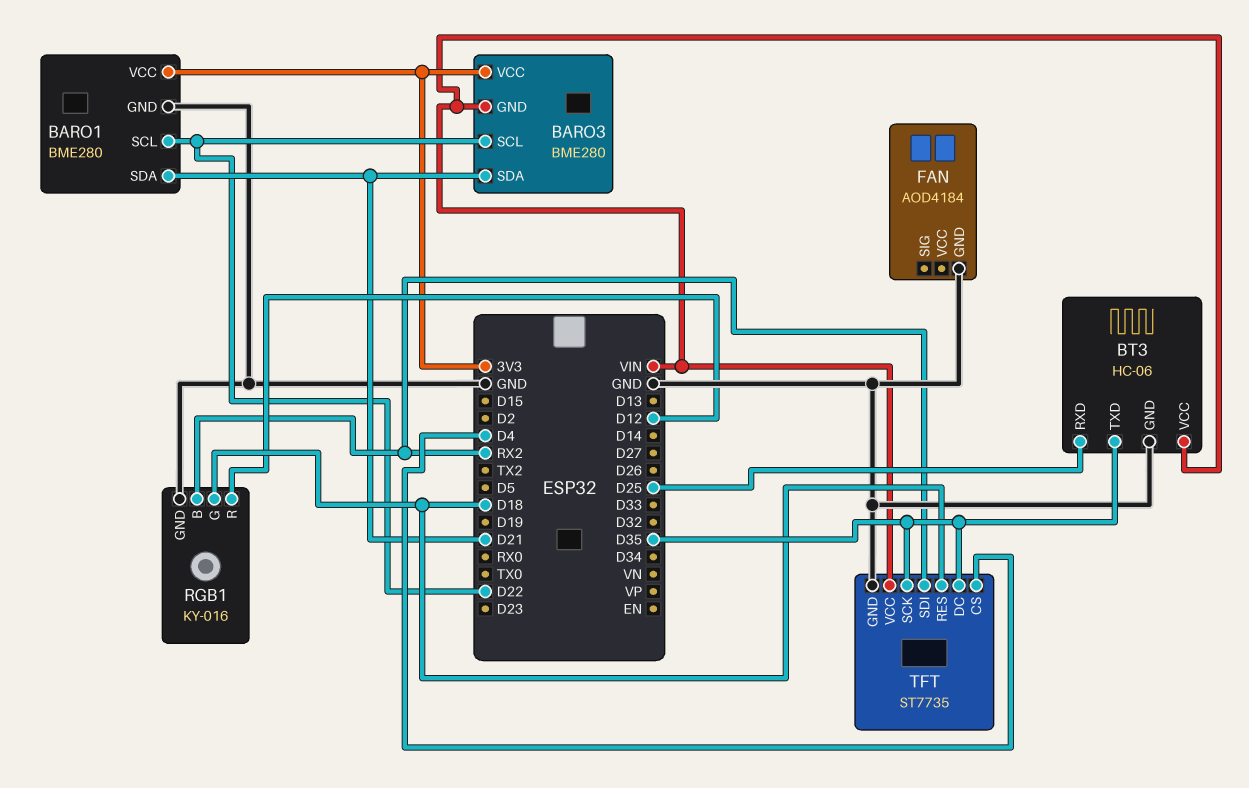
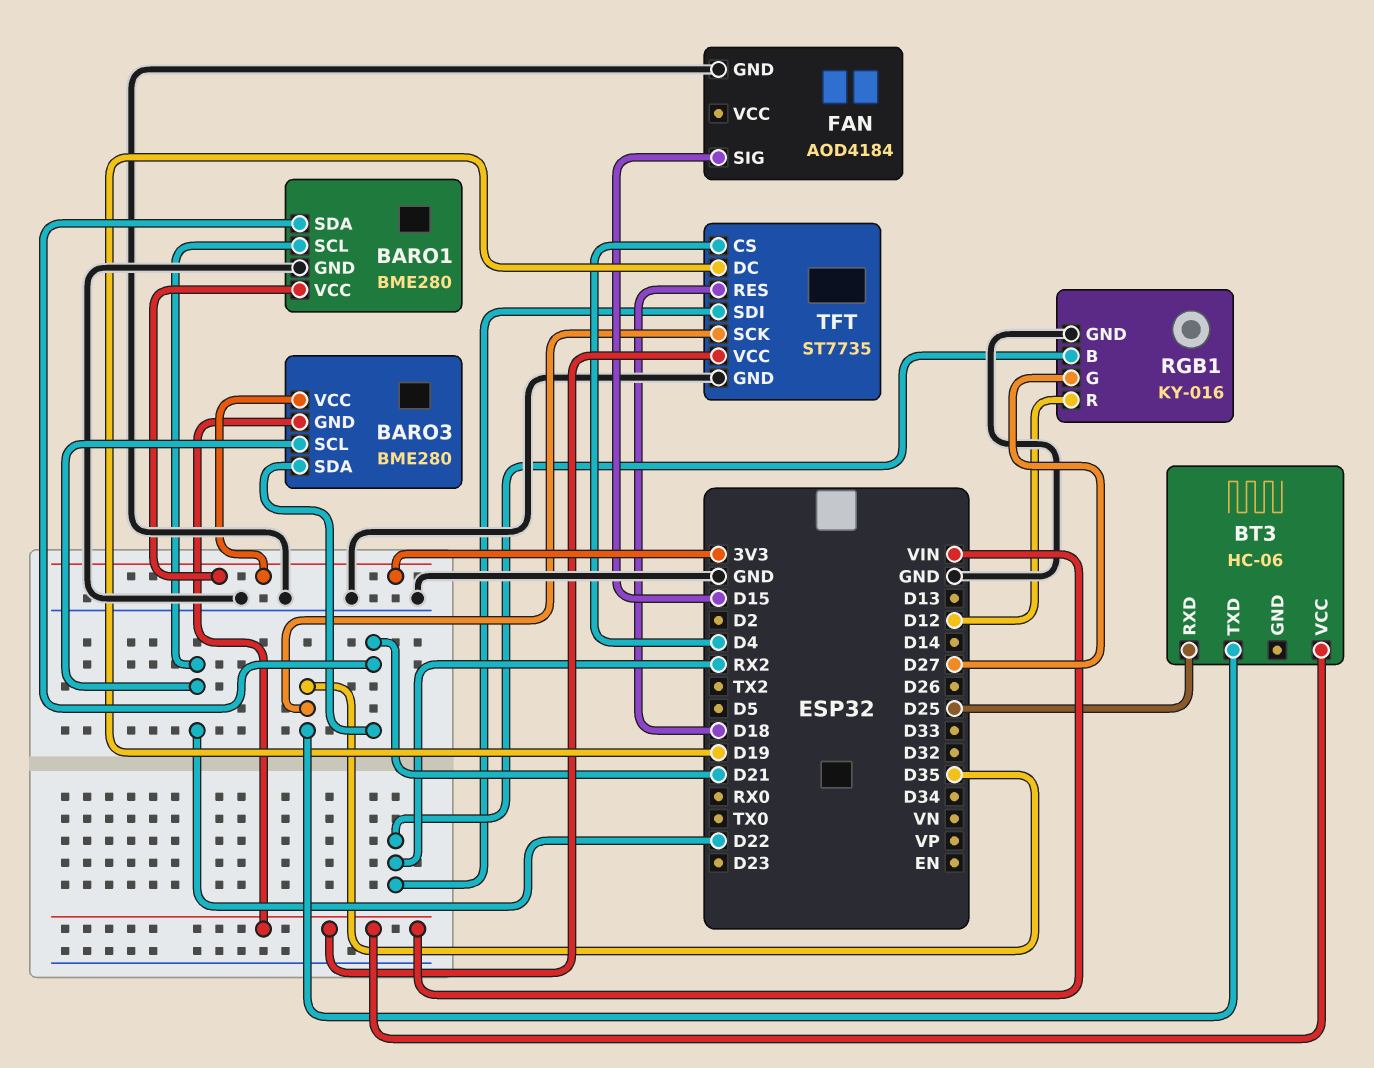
BT3 pin GND: GND -> none
FAN pin SIG: none -> D15
RGB1 pin G: D18 -> D27
TFT pin DC: D35 -> D19

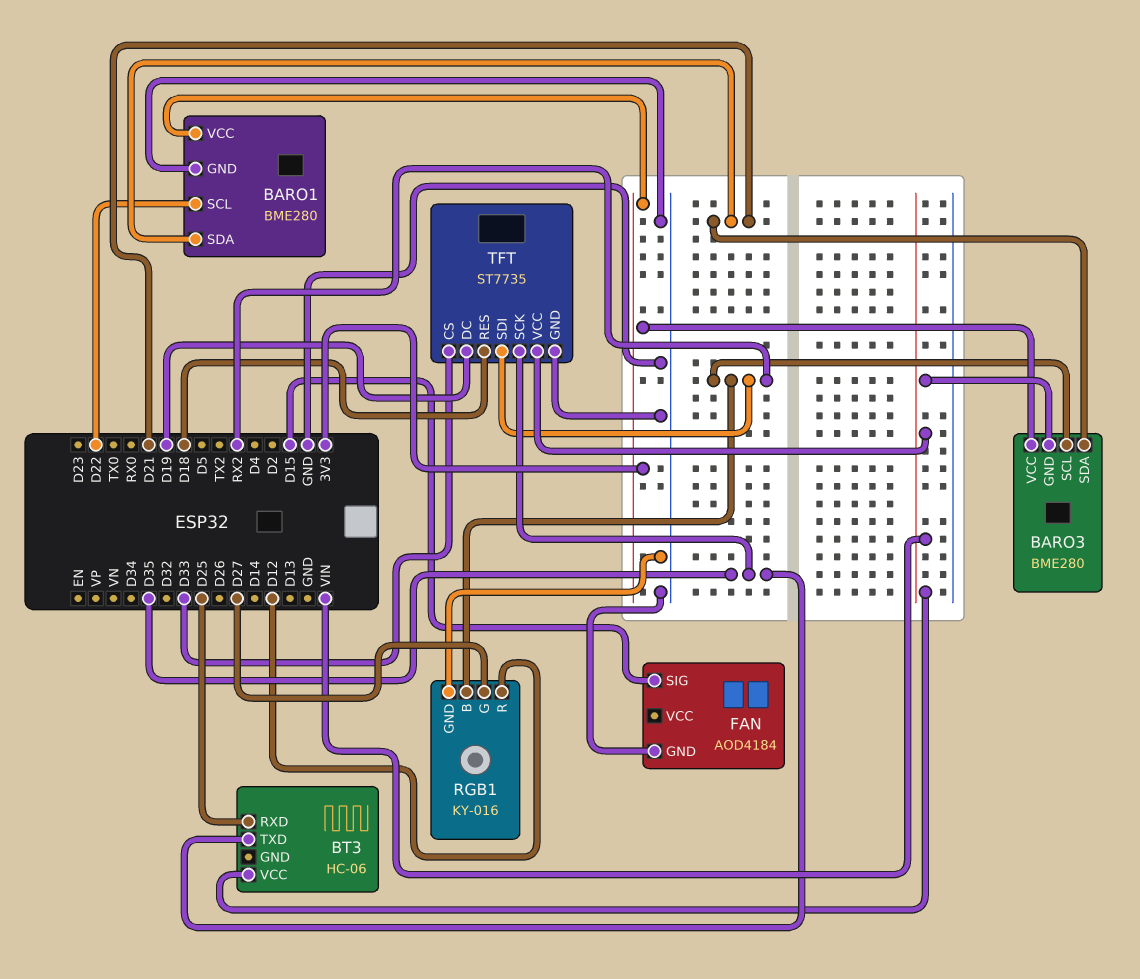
BARO3 pin SCL: D22 -> RX2
TFT pin CS: D4 -> D33

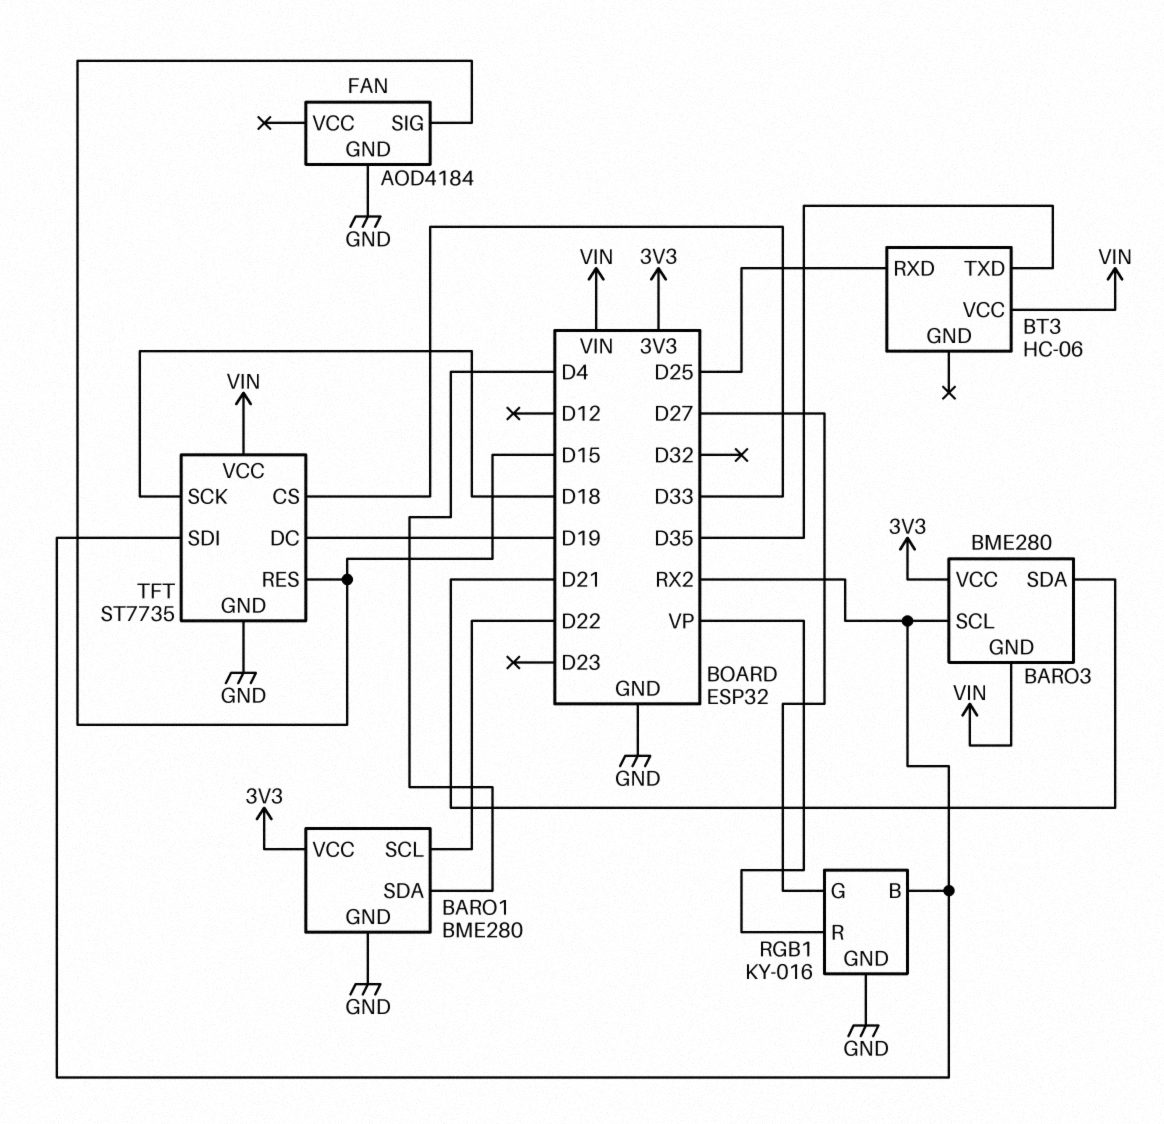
BARO1 pin SDA: D21 -> D4
RGB1 pin R: D12 -> VP
TFT pin RES: D18 -> D15
TFT pin SCK: D35 -> D18

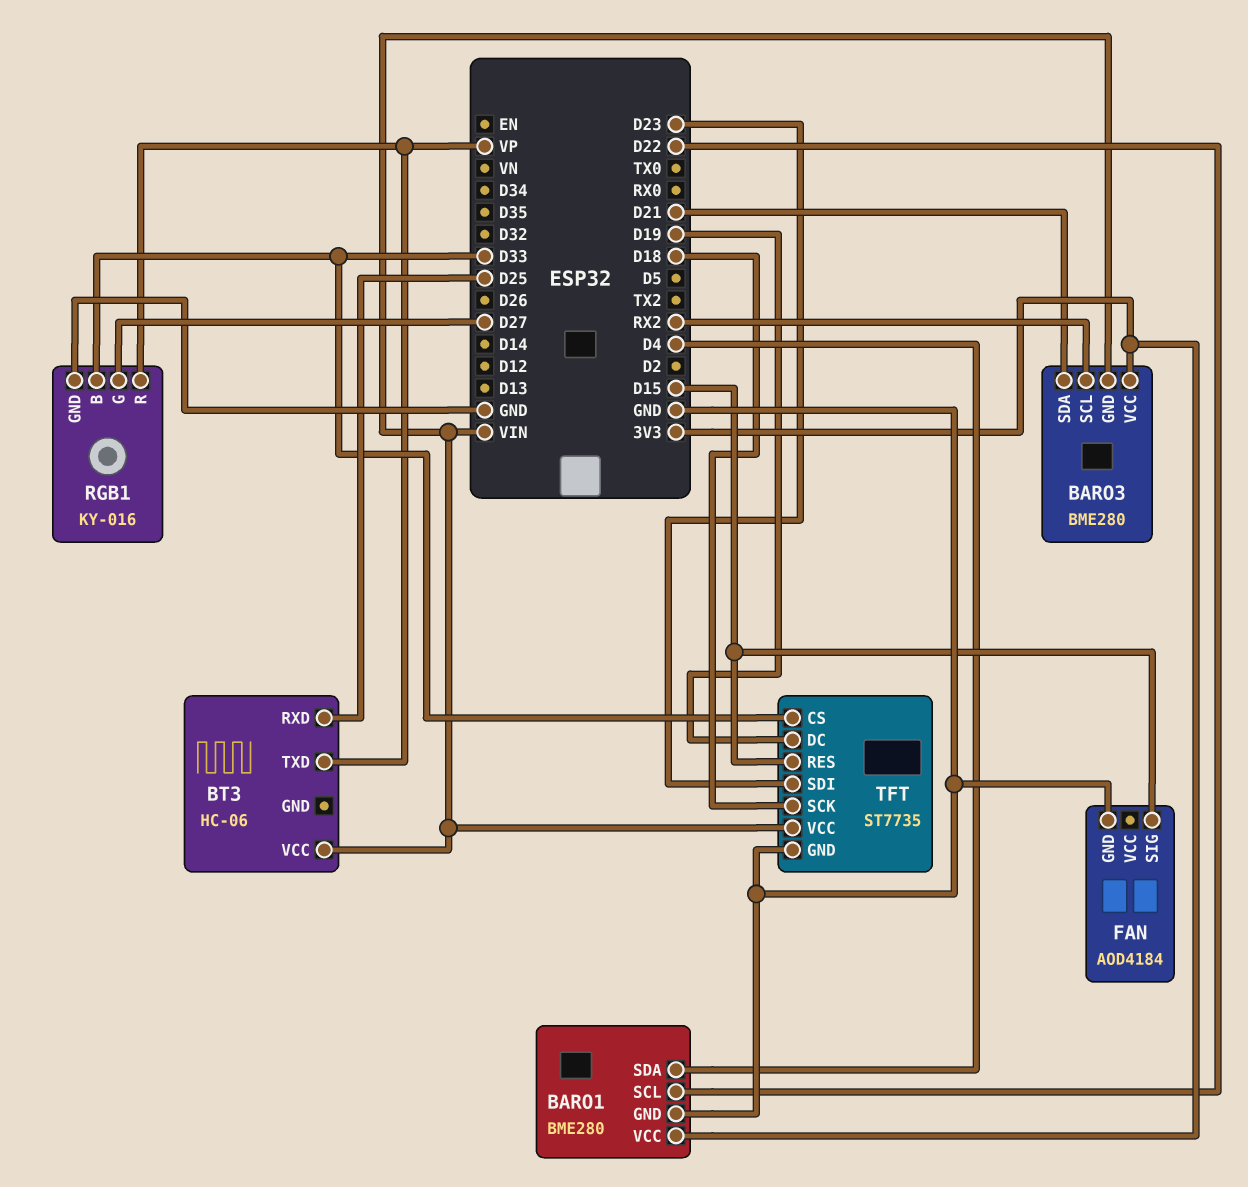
BT3 pin TXD: D35 -> VP
RGB1 pin B: RX2 -> D33
TFT pin SDI: RX2 -> D23

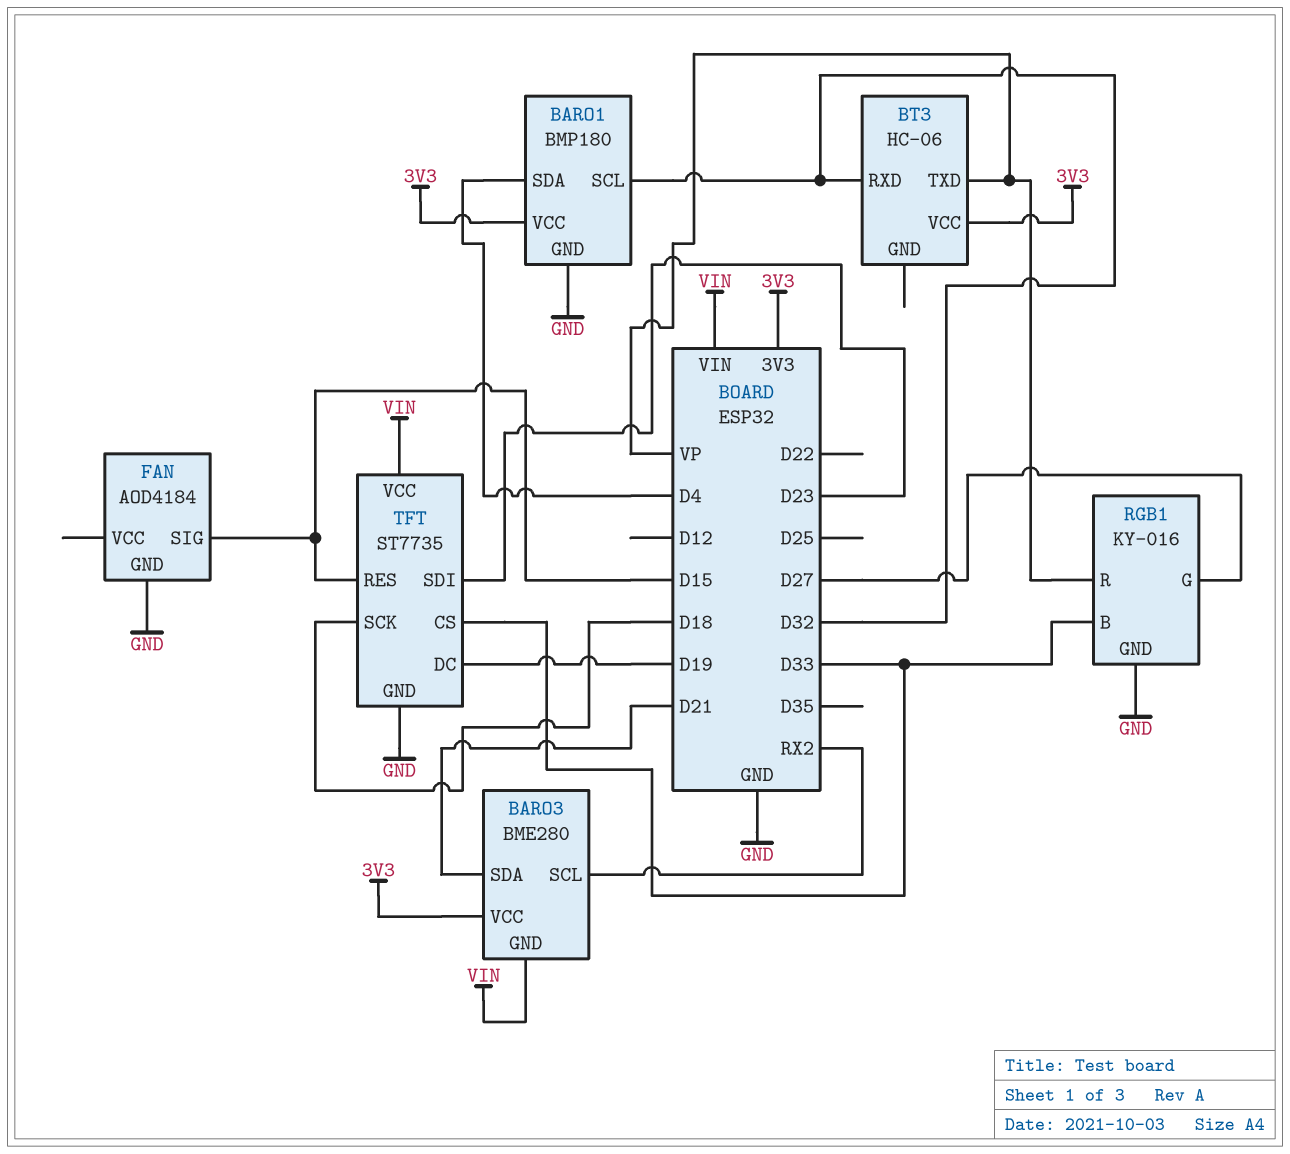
BARO1: BME280 -> BMP180
BARO1 pin SCL: D22 -> D32
BT3 pin RXD: D25 -> D32
BT3 pin VCC: VIN -> 3V3

